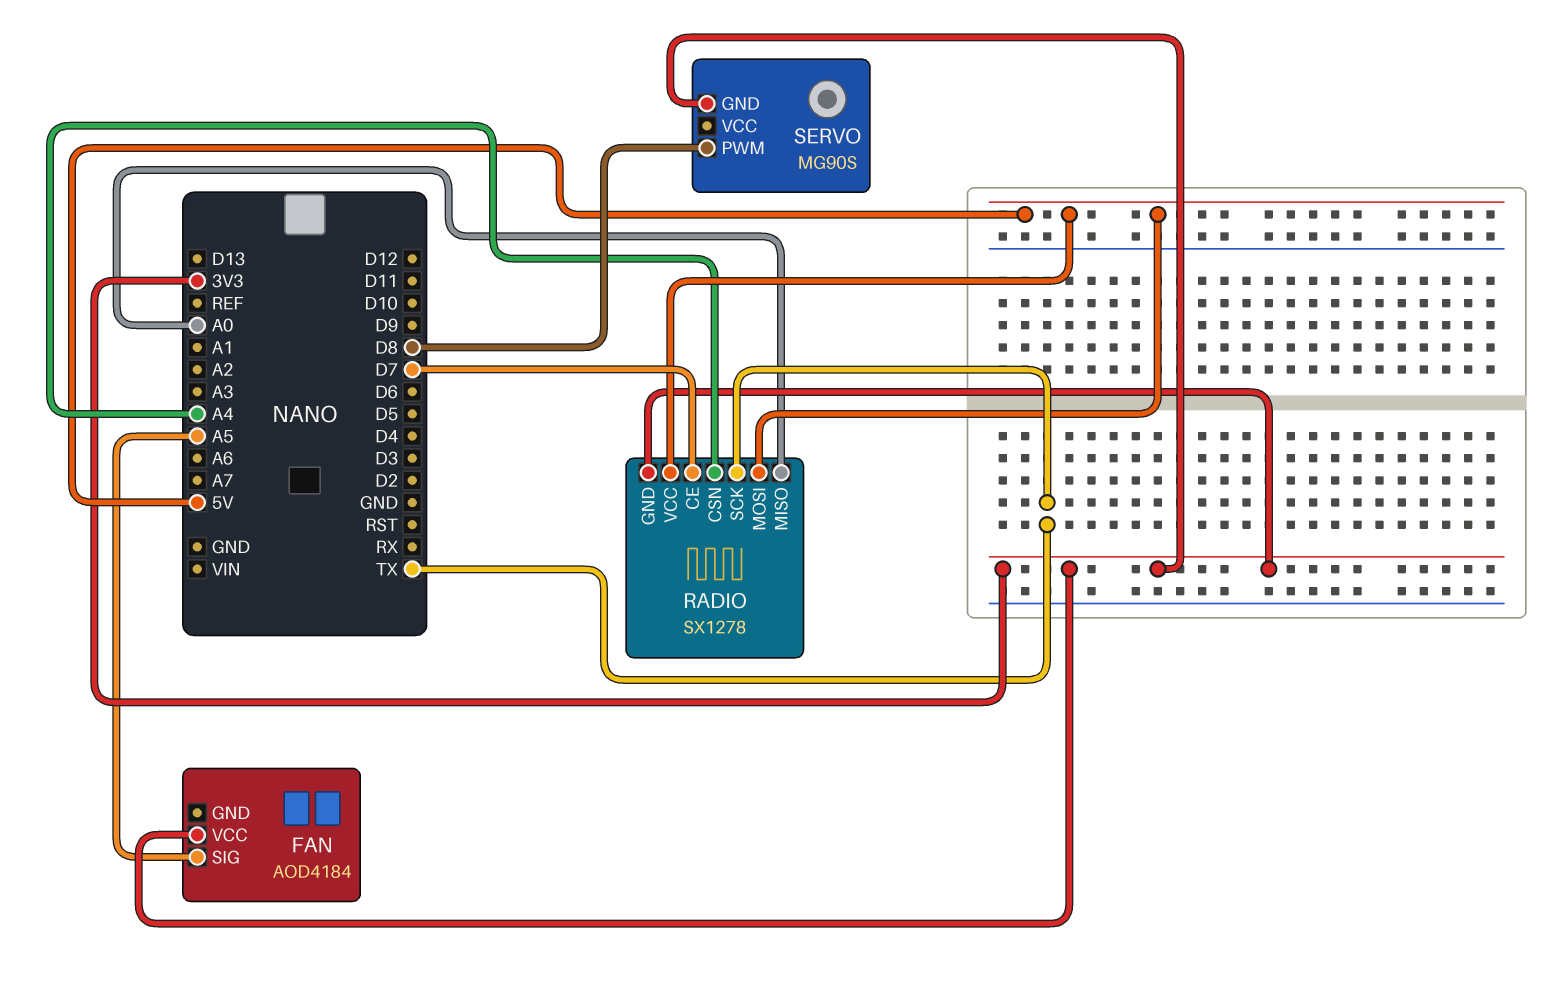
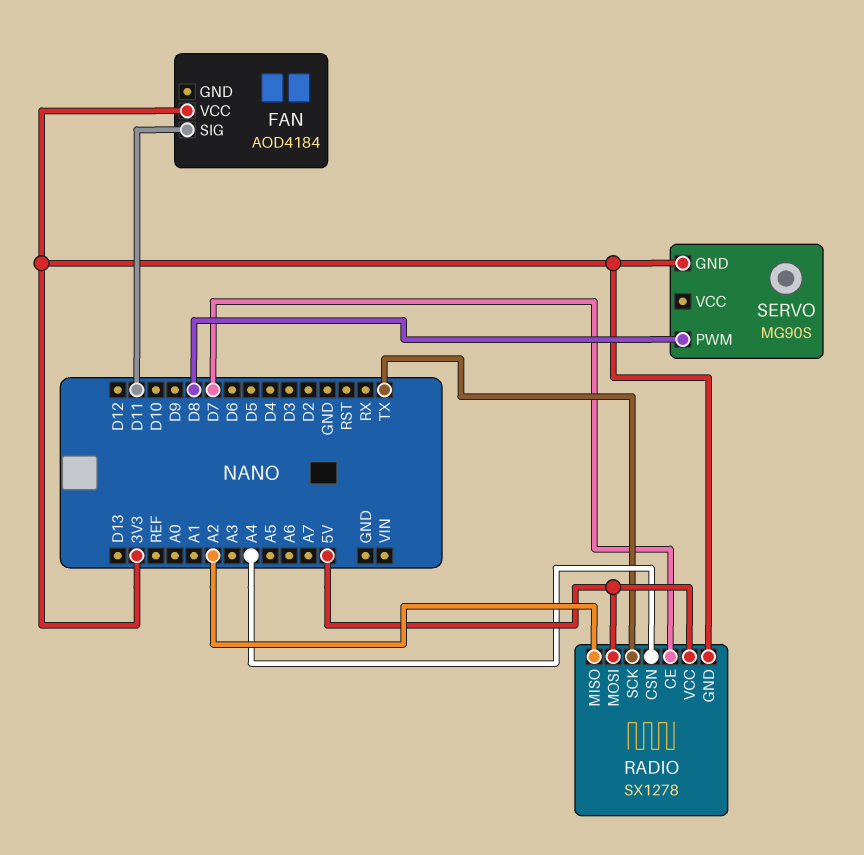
FAN pin SIG: A5 -> D11
RADIO pin MISO: A0 -> A2

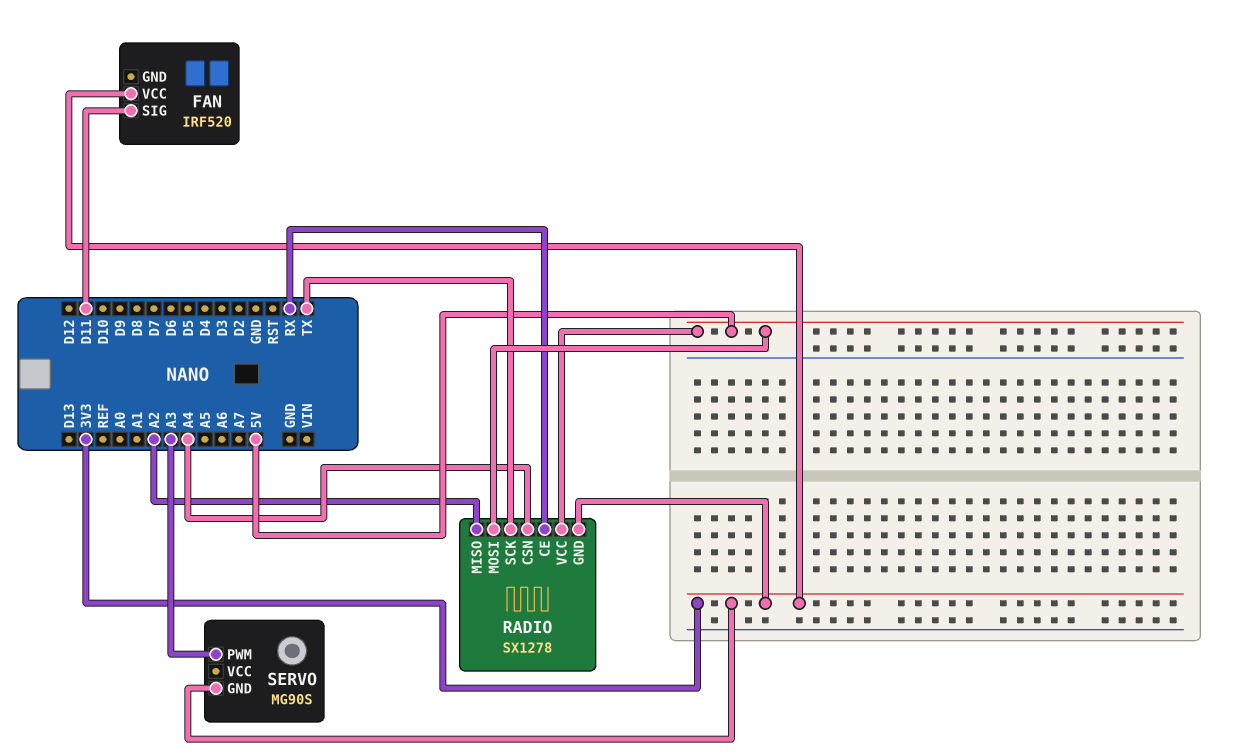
FAN: AOD4184 -> IRF520
RADIO pin CE: D7 -> RX
SERVO pin PWM: D8 -> A3

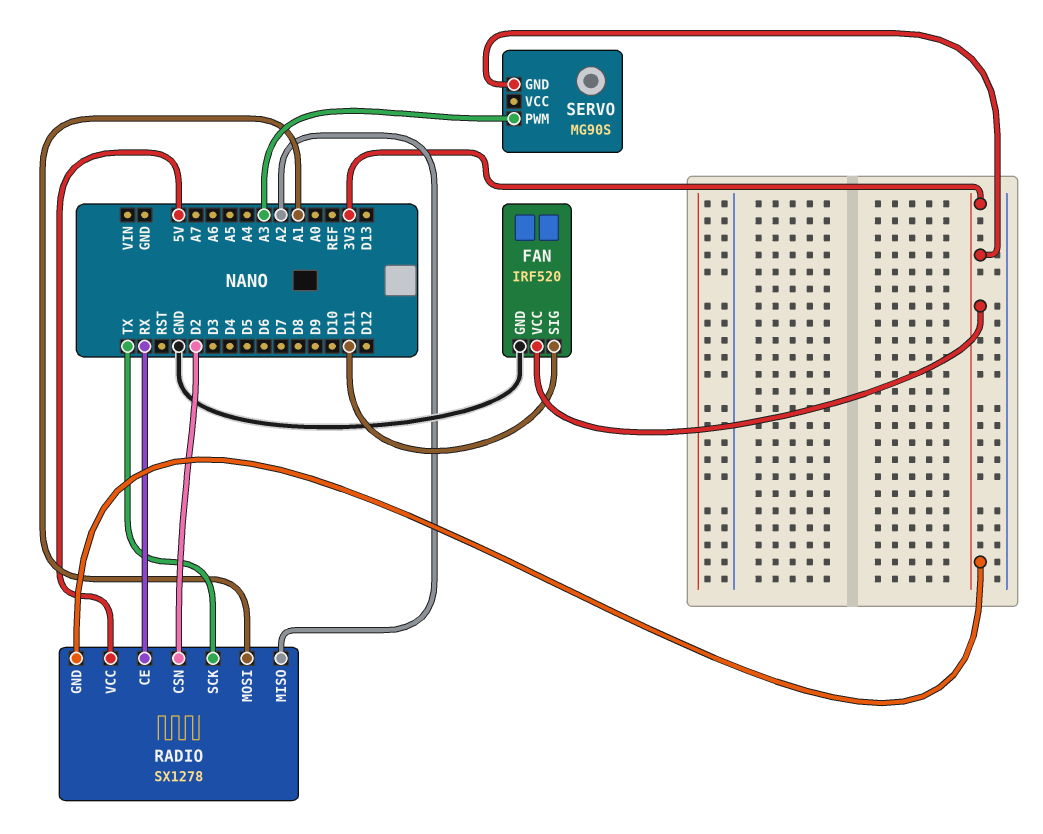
FAN pin GND: none -> GND
RADIO pin CSN: A4 -> D2
RADIO pin MOSI: 5V -> A1

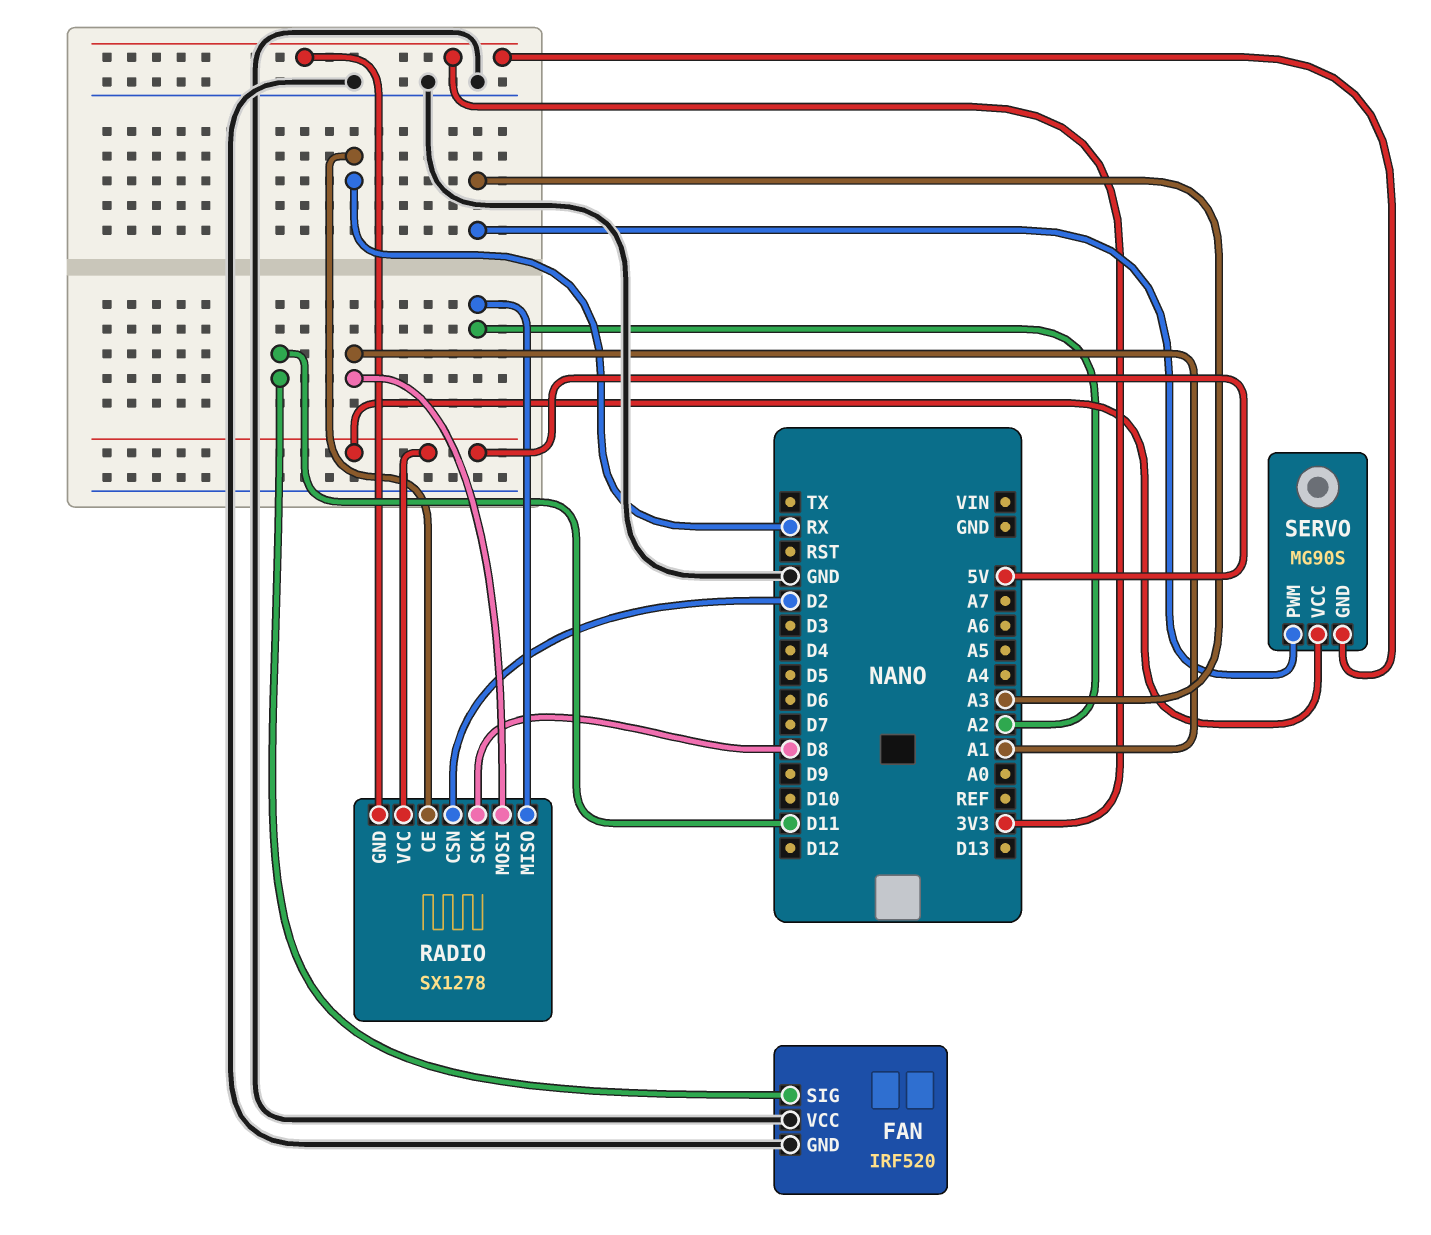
FAN pin VCC: 3V3 -> GND
RADIO pin SCK: TX -> D8
SERVO pin VCC: none -> 5V

